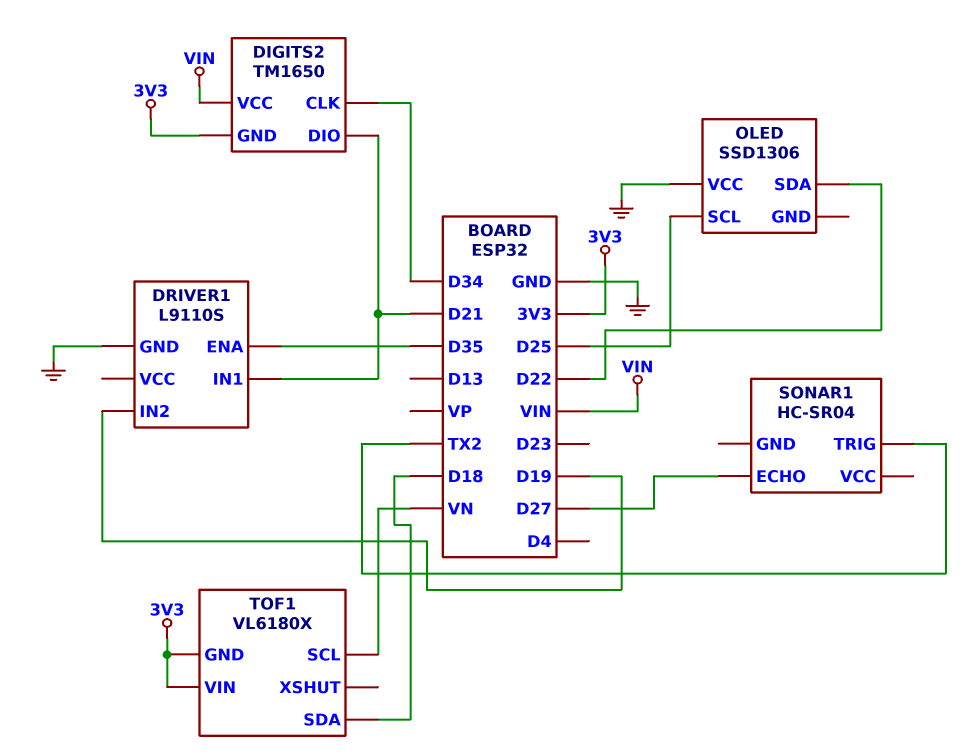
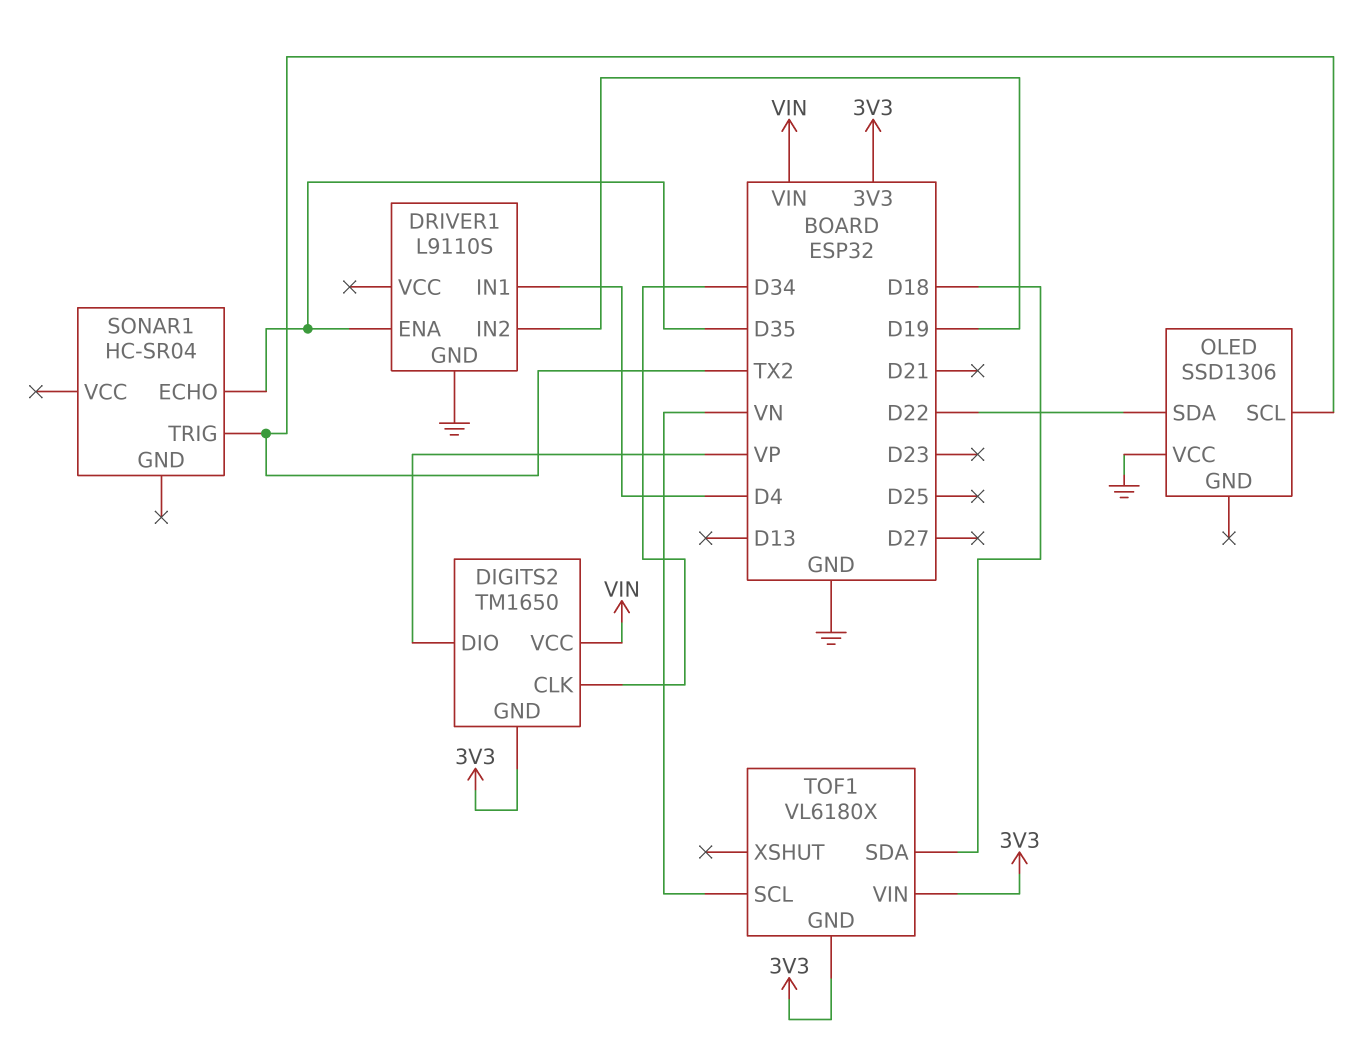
DIGITS2 pin DIO: D21 -> VP
DRIVER1 pin IN1: D21 -> D4
OLED pin SCL: D25 -> TX2
SONAR1 pin ECHO: D27 -> D35

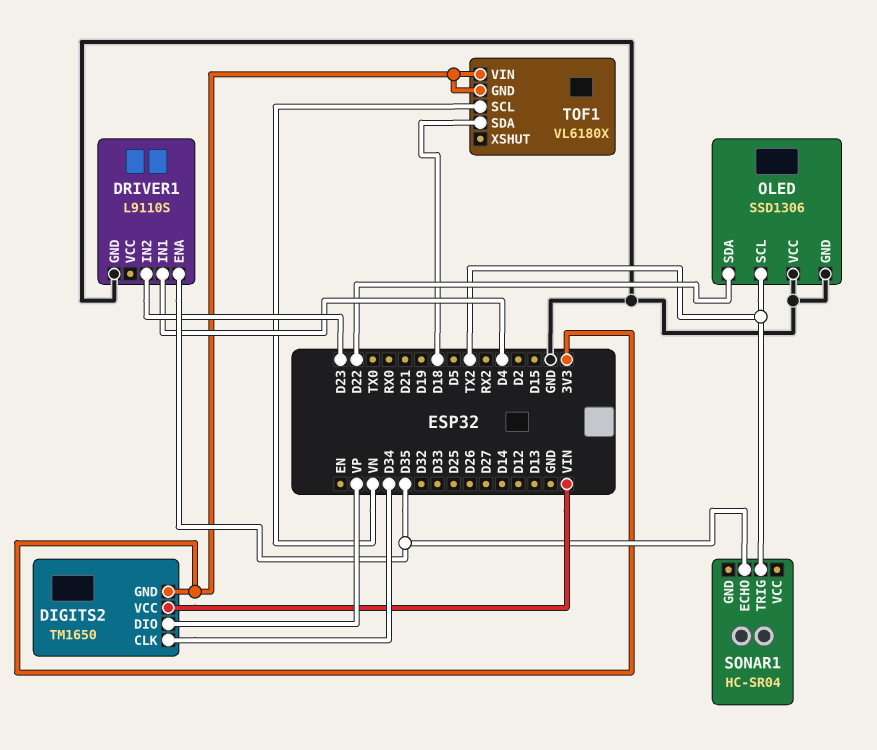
DRIVER1 pin IN2: D19 -> D23
OLED pin GND: none -> GND

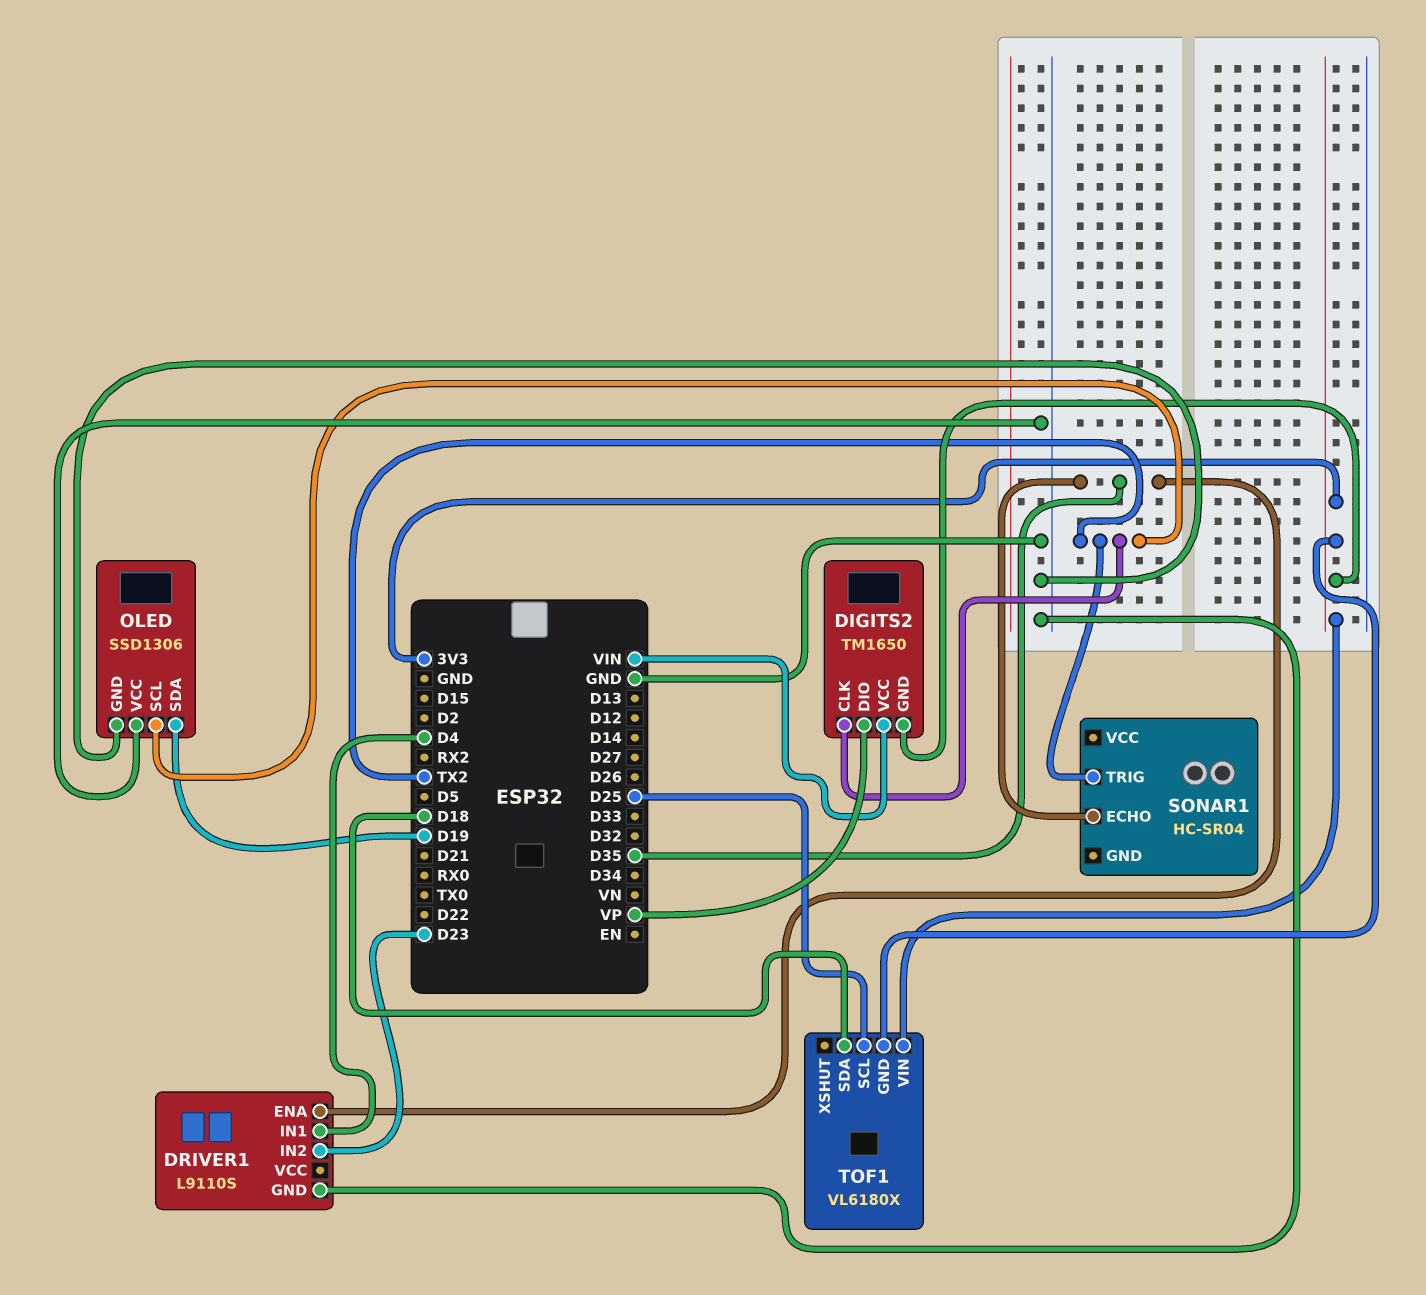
DIGITS2 pin CLK: D34 -> TX2
OLED pin SDA: D22 -> D19
TOF1 pin SCL: VN -> D25

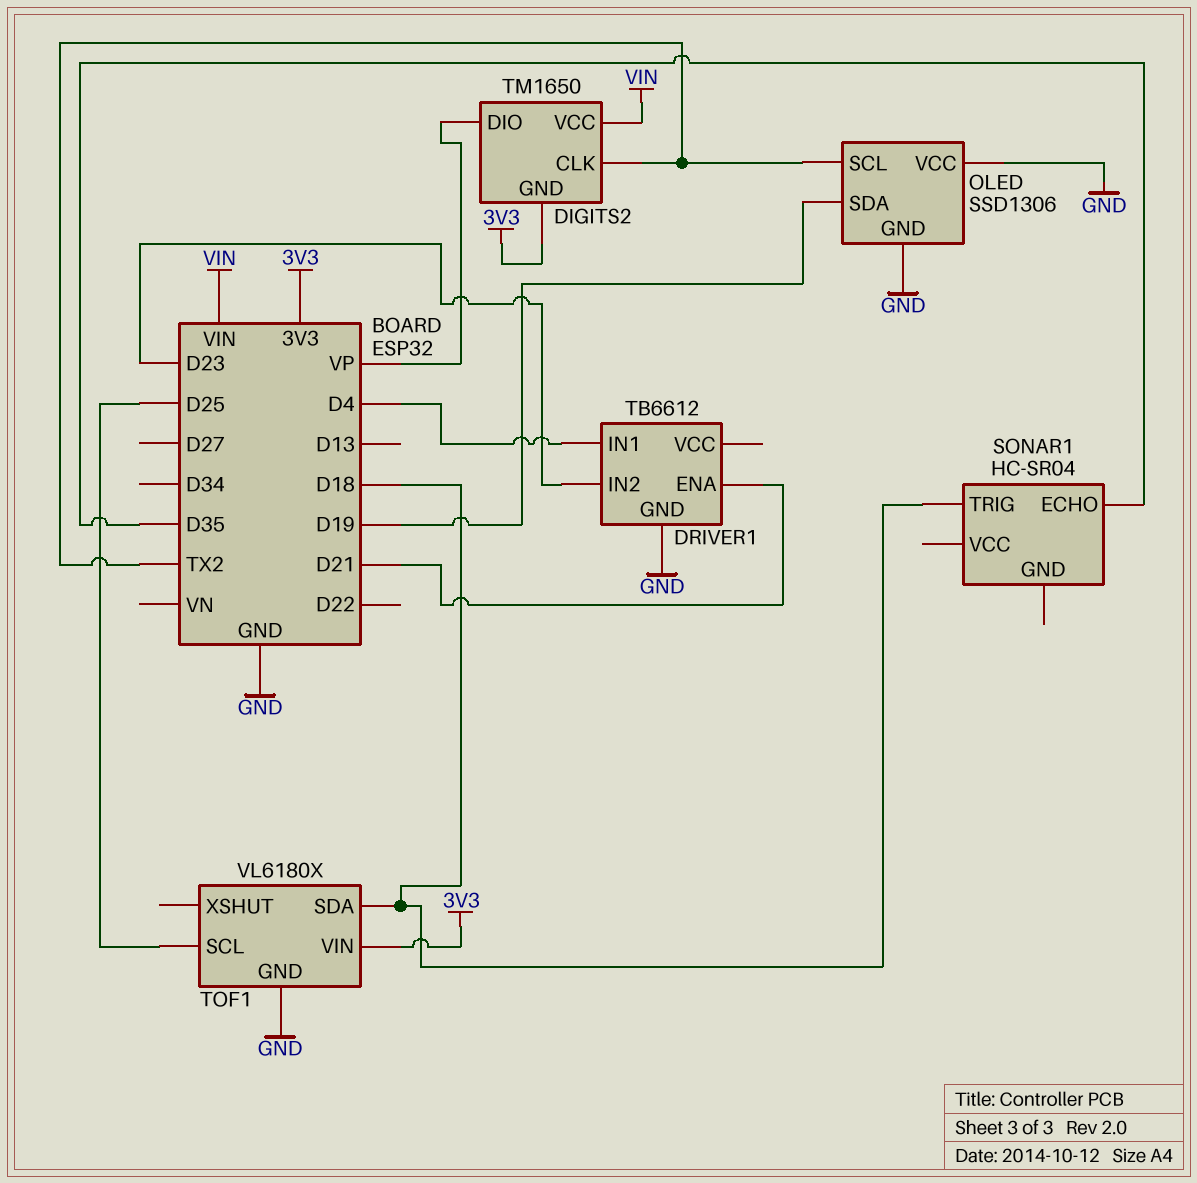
DRIVER1: L9110S -> TB6612
DRIVER1 pin ENA: D35 -> D21
SONAR1 pin TRIG: TX2 -> D18
TOF1 pin GND: 3V3 -> GND

